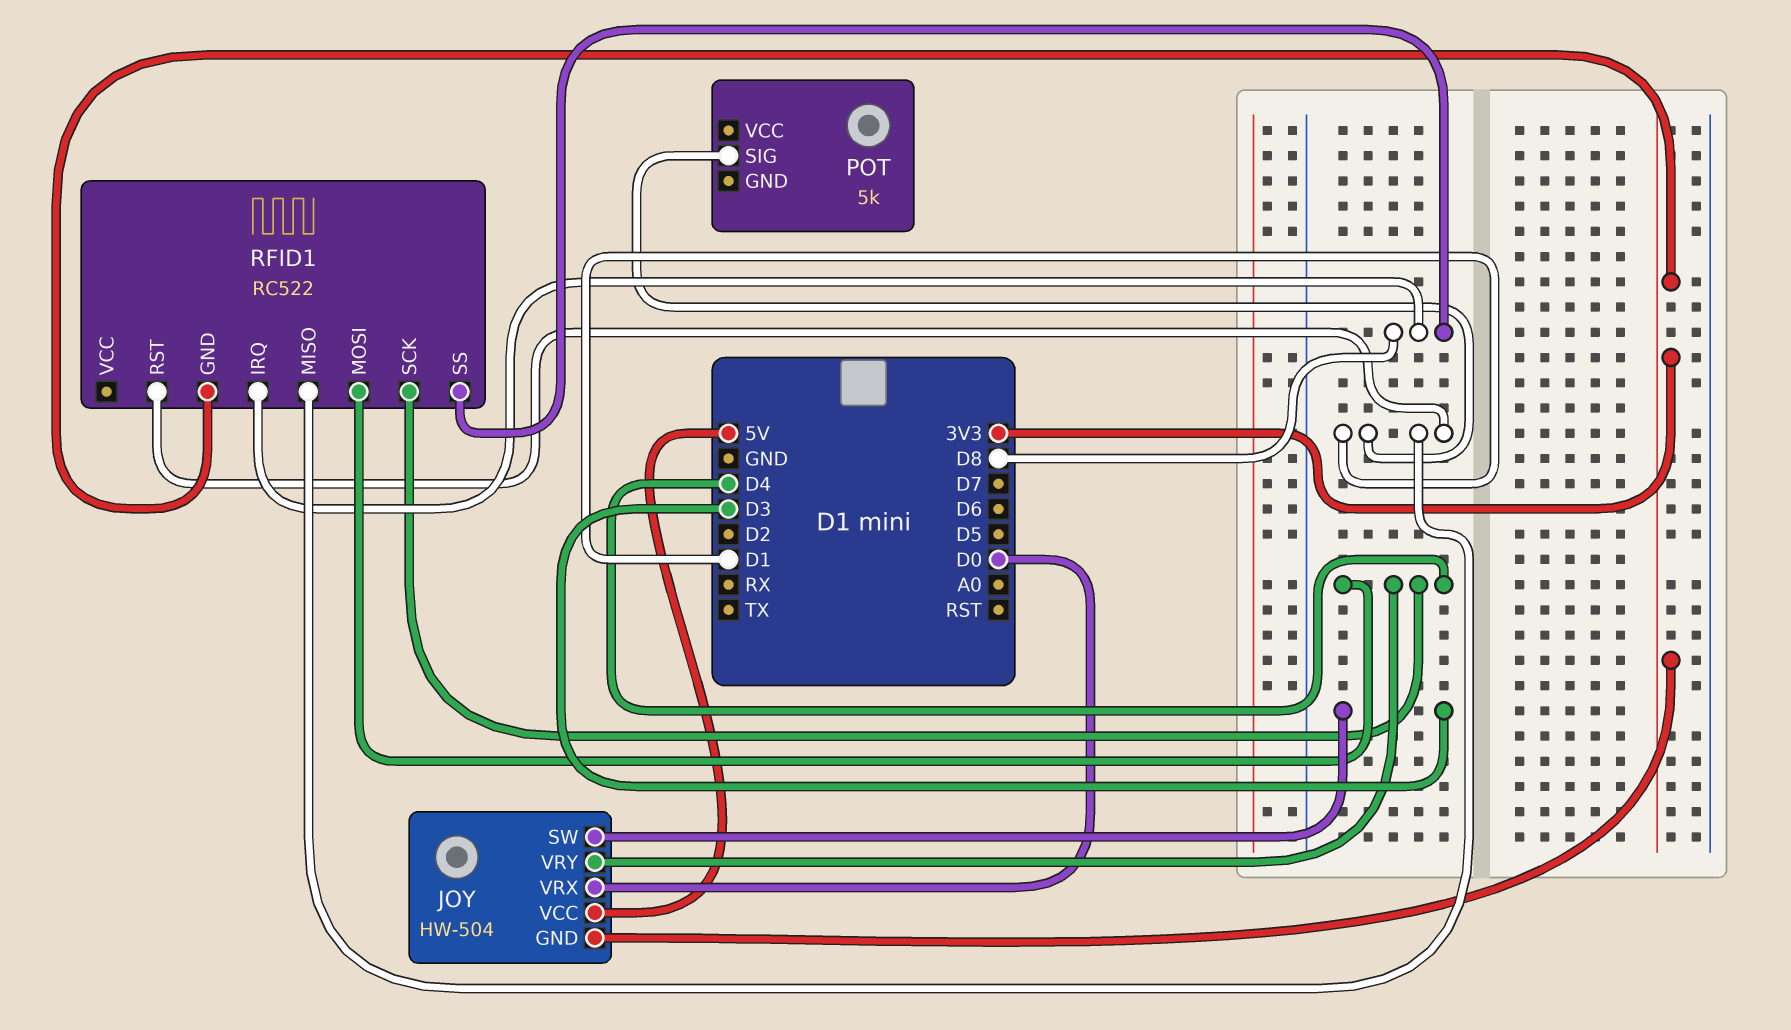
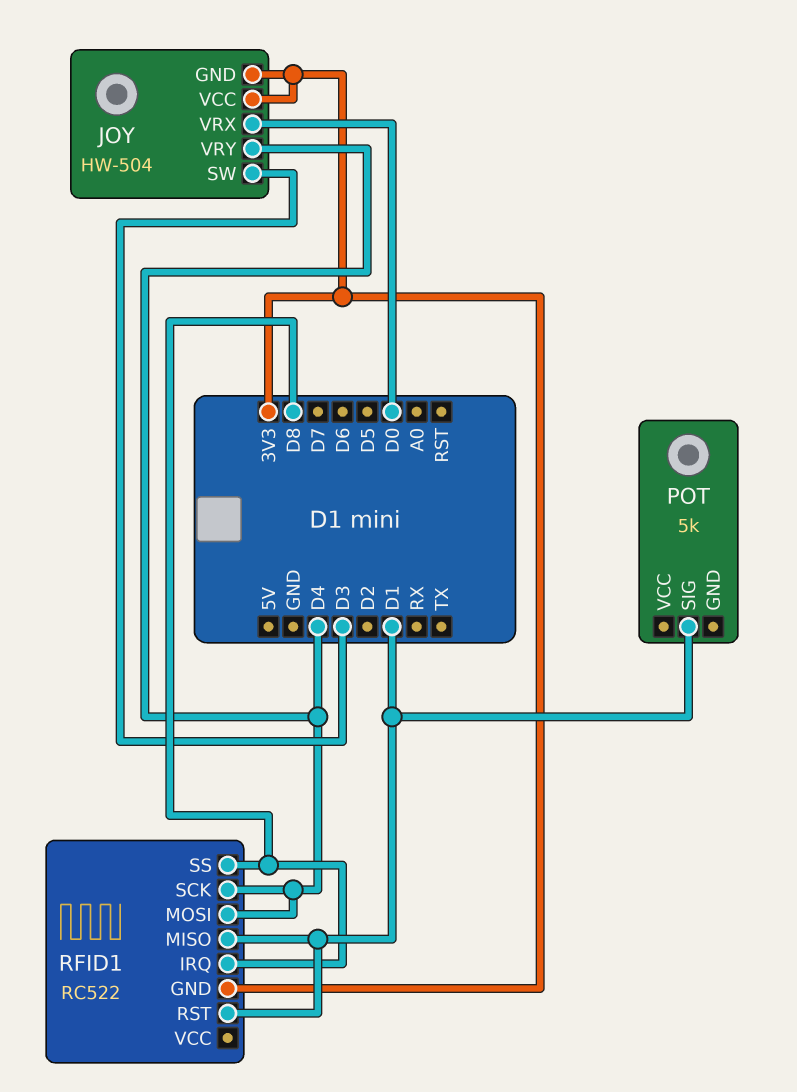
JOY pin VCC: 5V -> 3V3

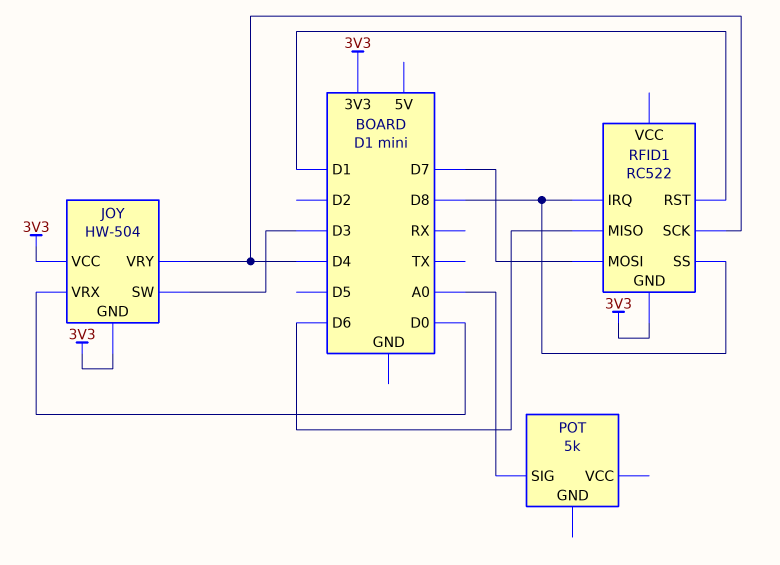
POT pin SIG: D1 -> A0
RFID1 pin MISO: D1 -> D6
RFID1 pin MOSI: D4 -> D7

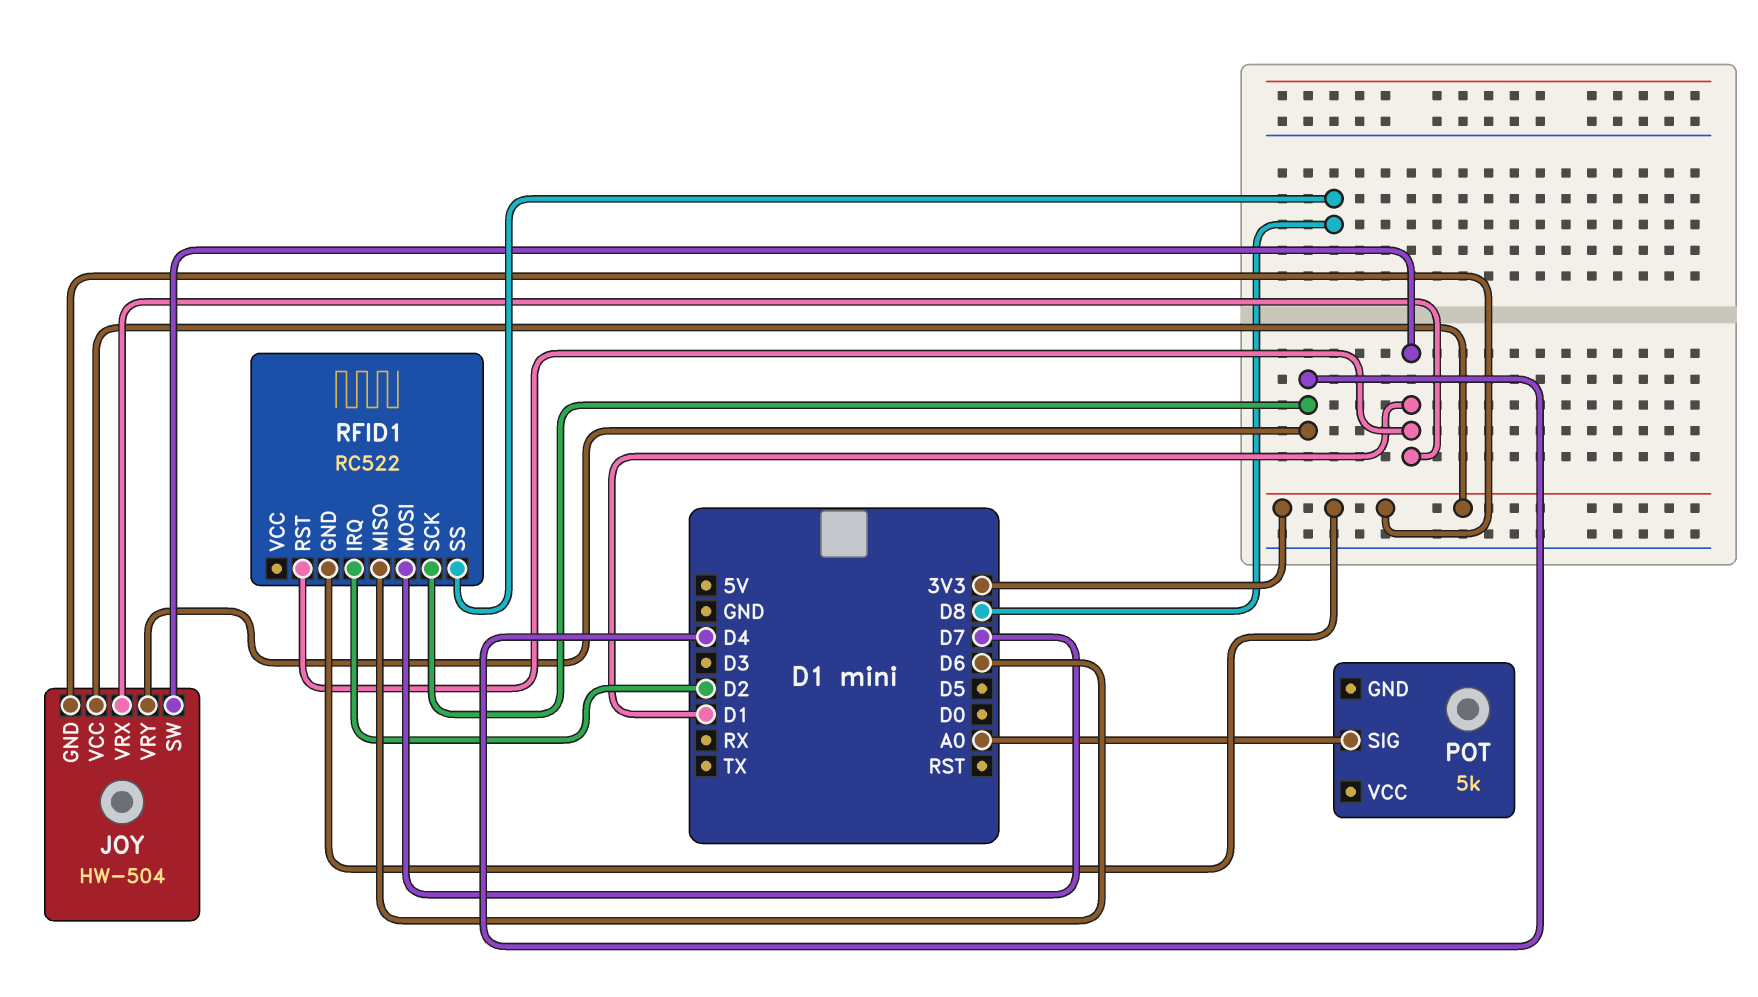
JOY pin SW: D3 -> D1
JOY pin VRX: D0 -> D1
RFID1 pin IRQ: D8 -> D2

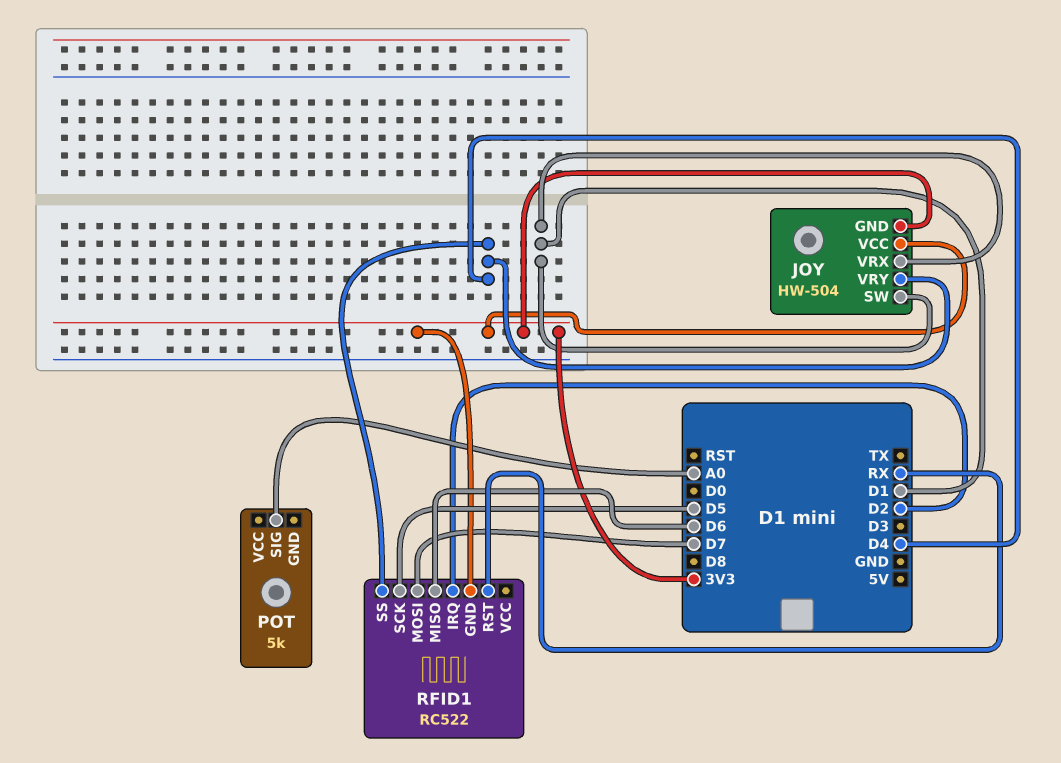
RFID1 pin RST: D1 -> RX
RFID1 pin SCK: D4 -> D5
RFID1 pin SS: D8 -> D4

